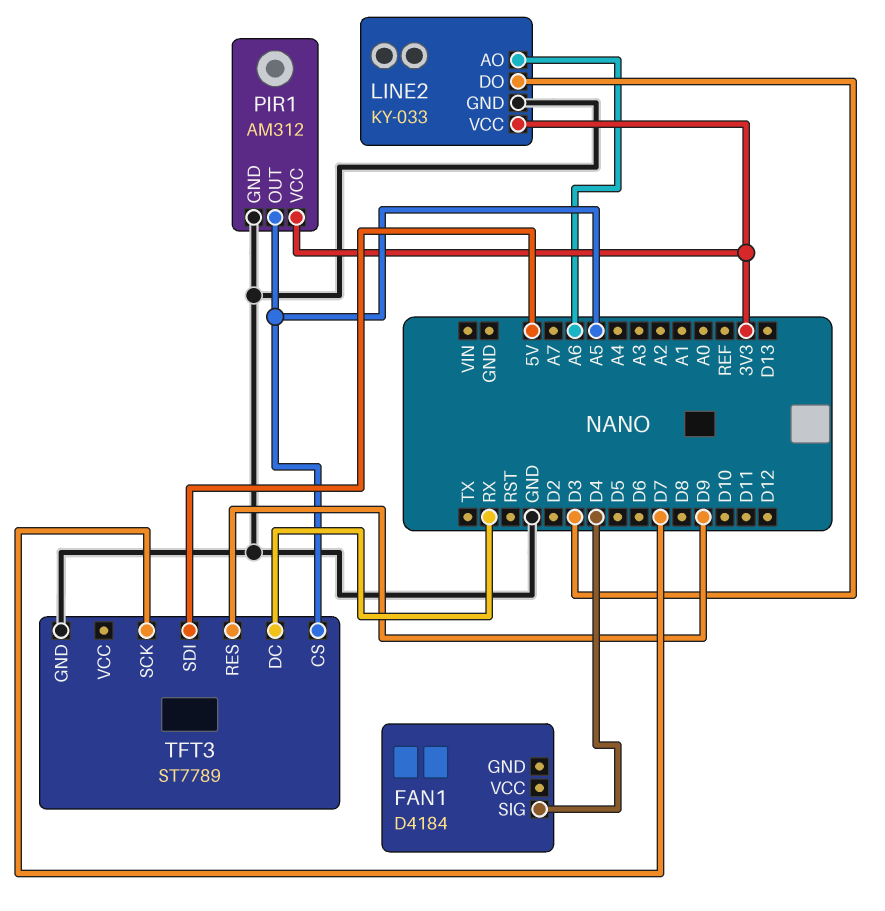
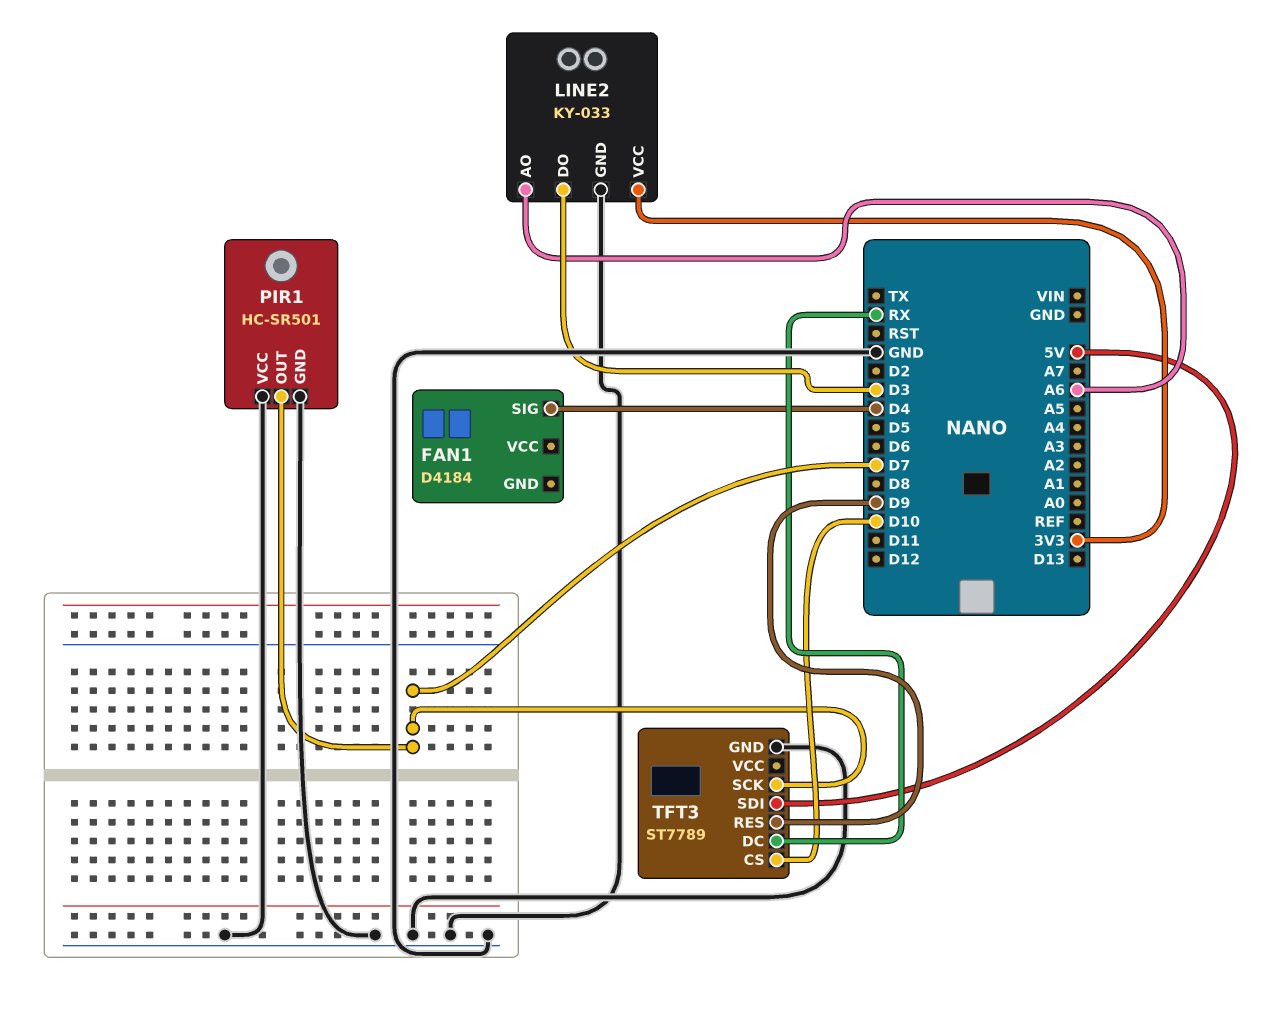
PIR1: AM312 -> HC-SR501
PIR1 pin OUT: A5 -> D7
PIR1 pin VCC: 3V3 -> GND
TFT3 pin CS: A5 -> D10

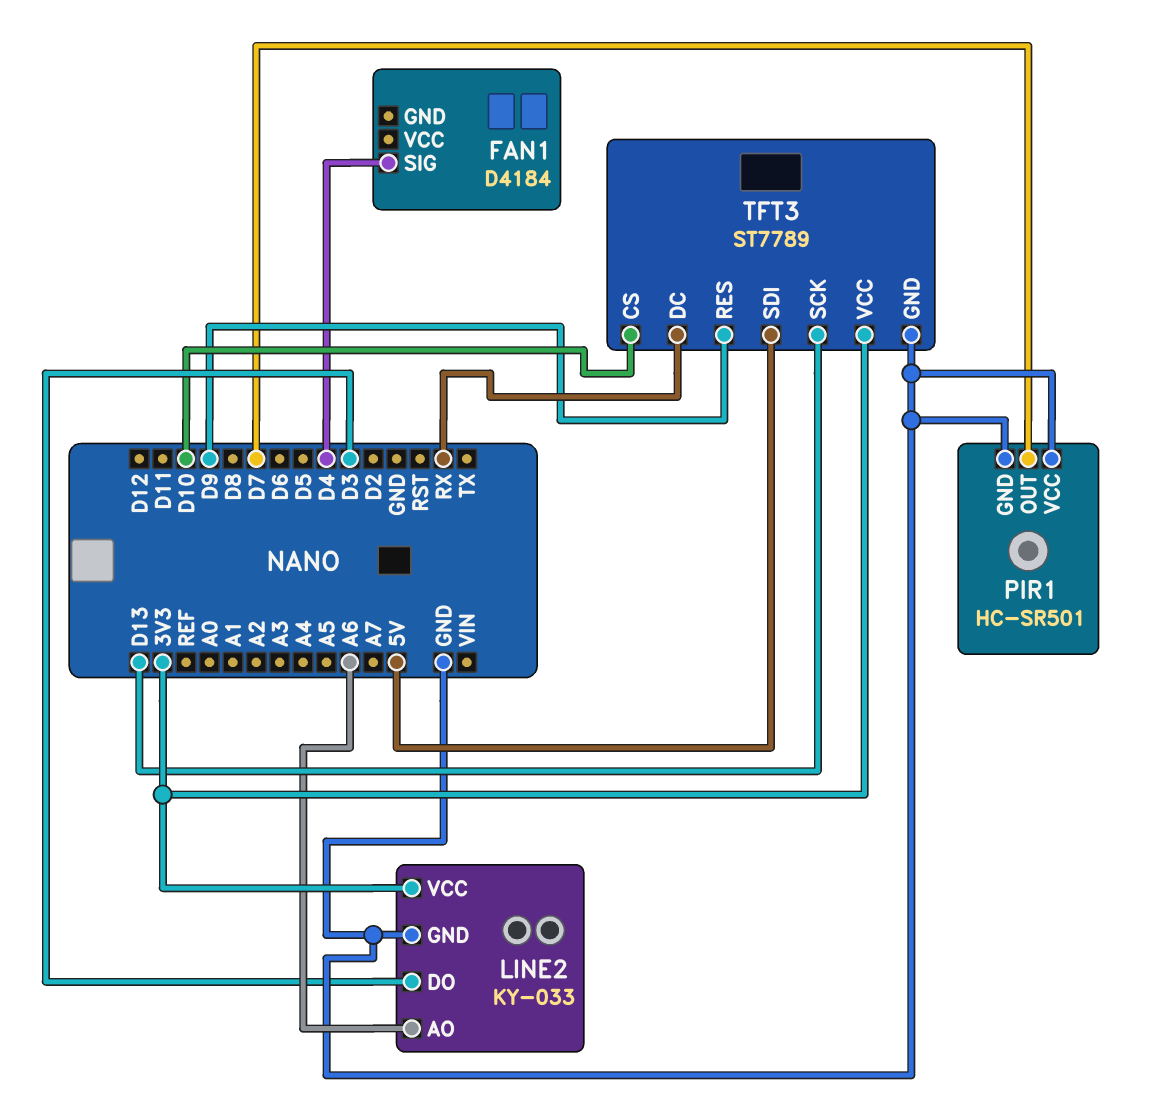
TFT3 pin SCK: D7 -> D13
TFT3 pin VCC: none -> 3V3

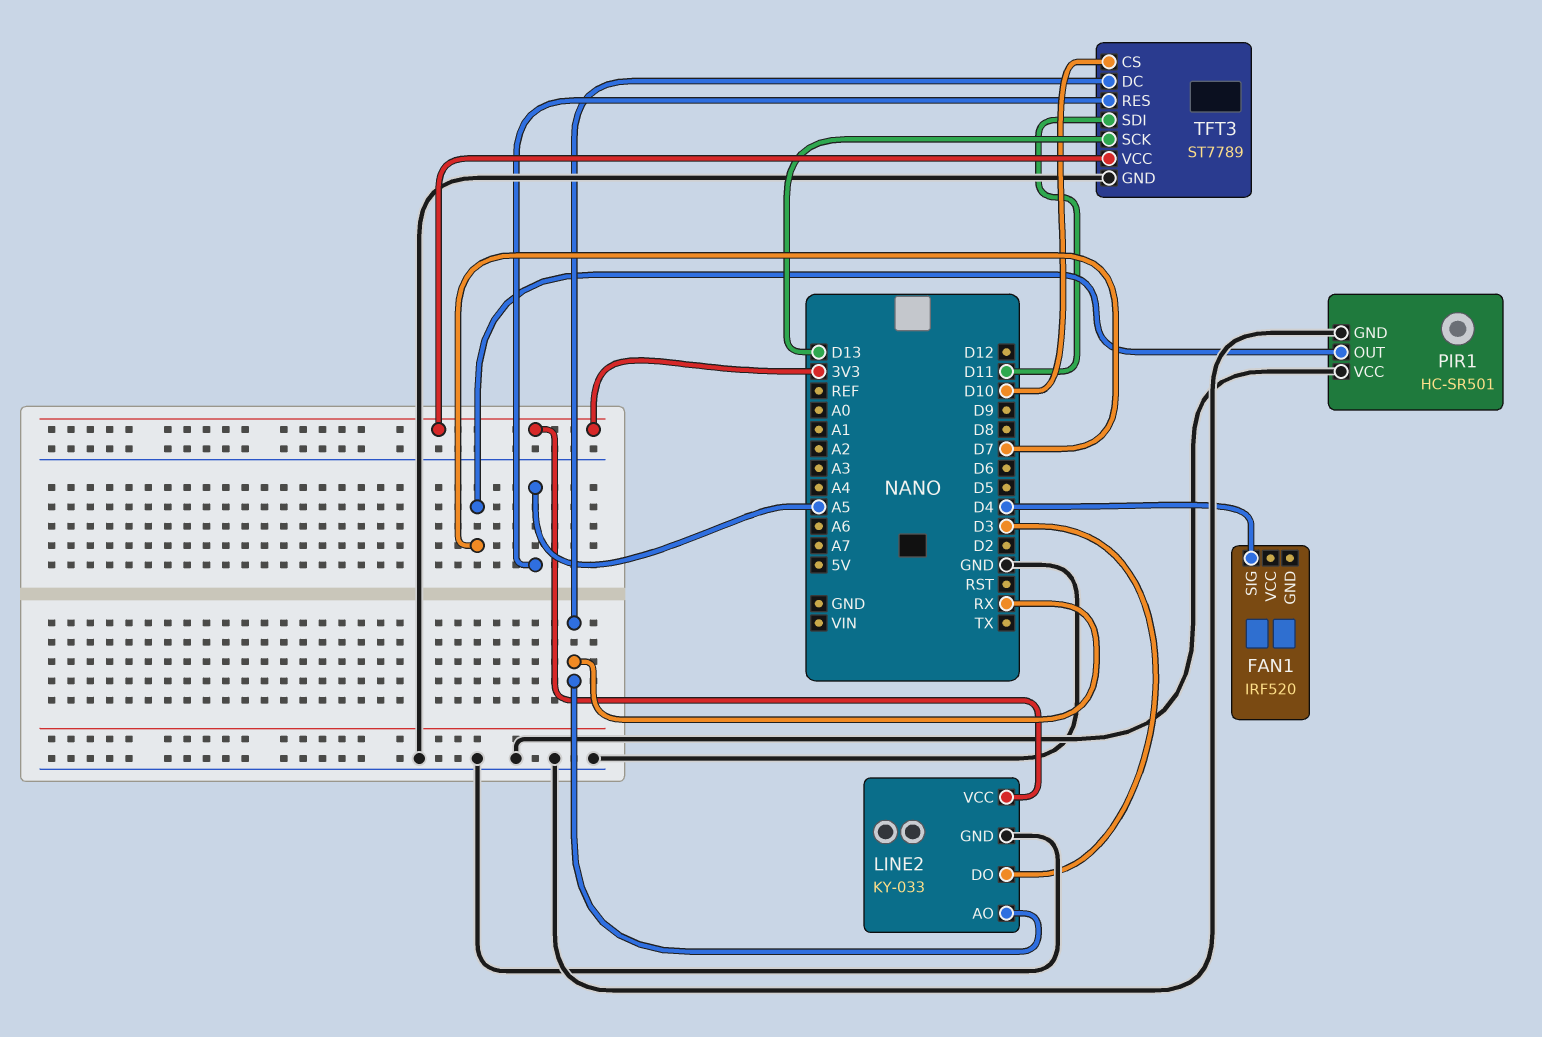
FAN1: D4184 -> IRF520
LINE2 pin AO: A6 -> RX
TFT3 pin RES: D9 -> A5
TFT3 pin SDI: 5V -> D11

